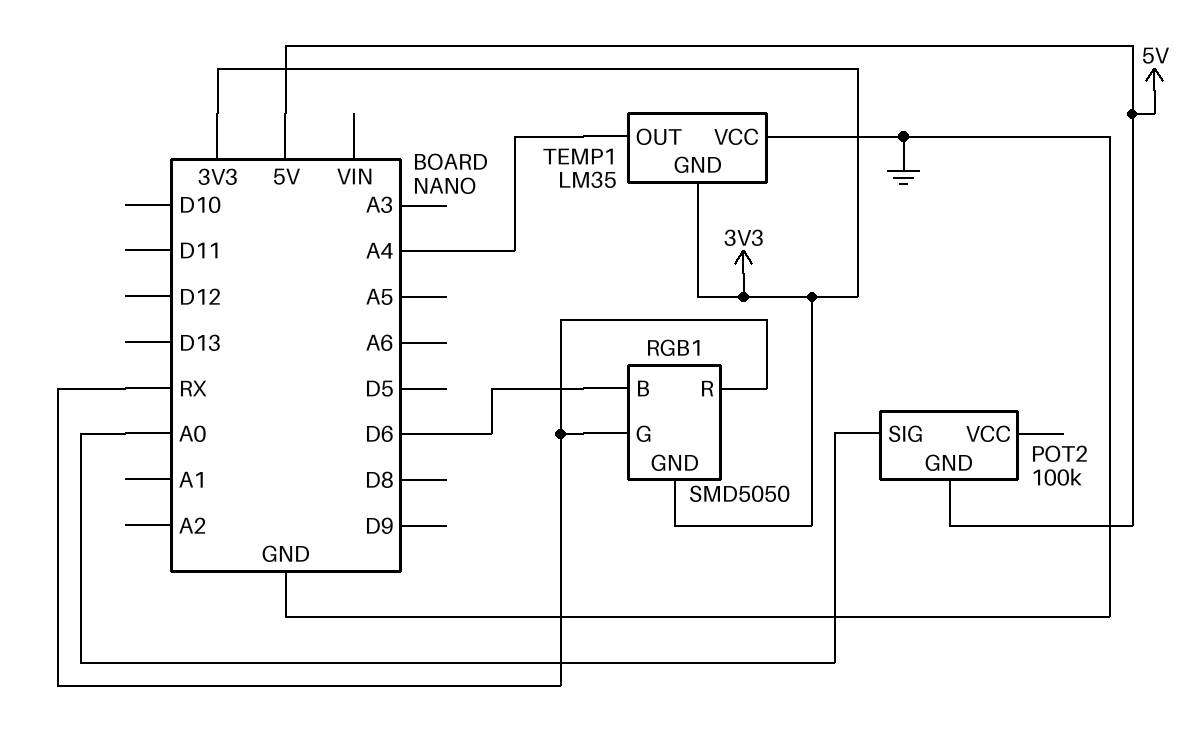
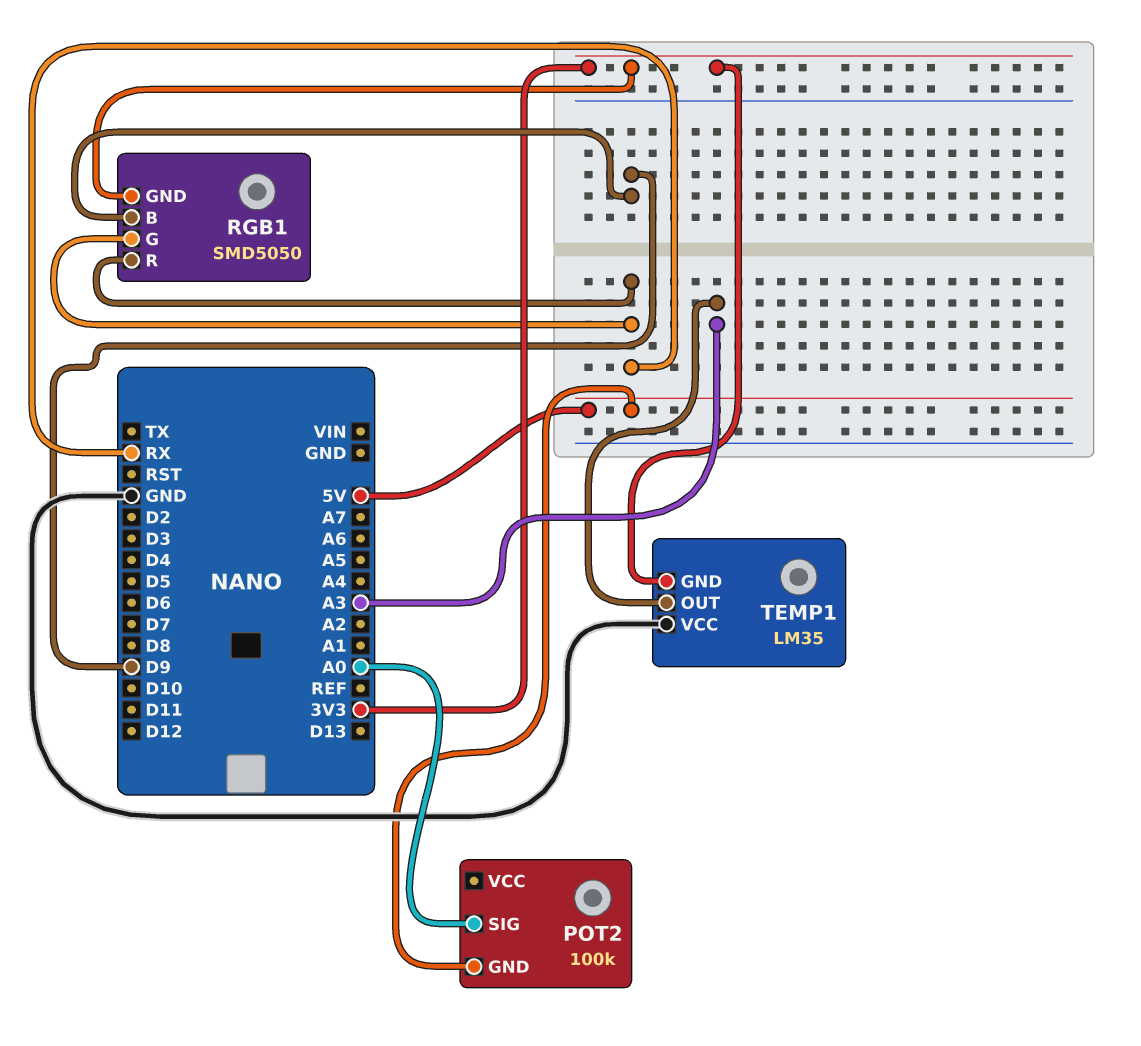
RGB1 pin B: D6 -> D9
TEMP1 pin OUT: A4 -> A3

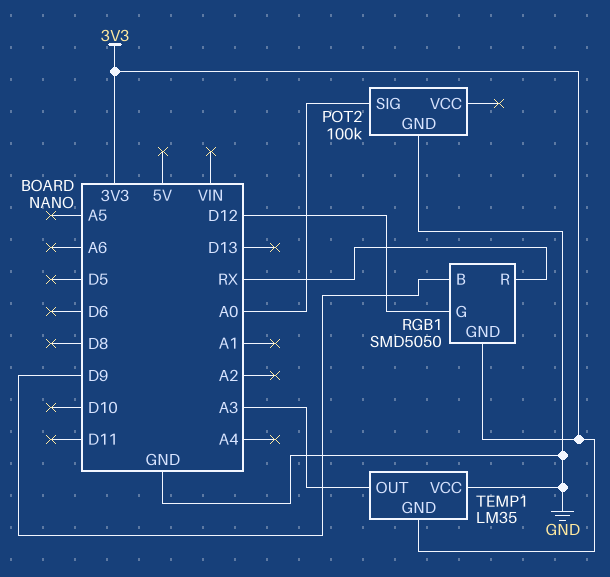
POT2 pin GND: 5V -> GND
RGB1 pin G: RX -> D12

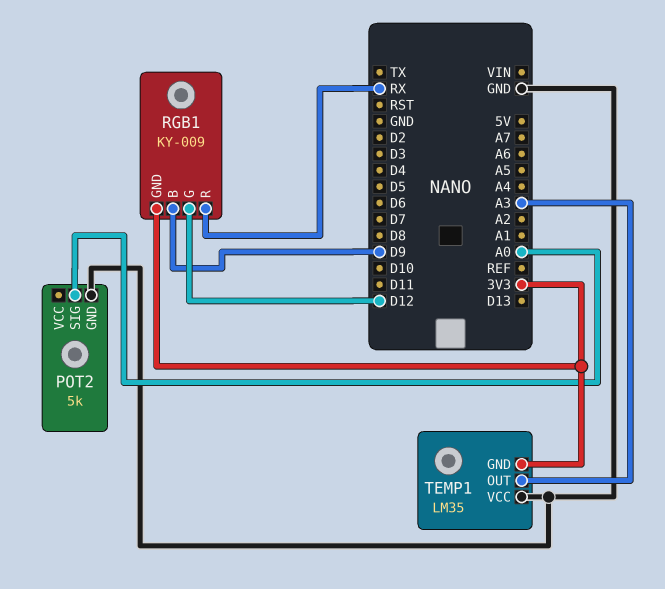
POT2: 100k -> 5k
RGB1: SMD5050 -> KY-009

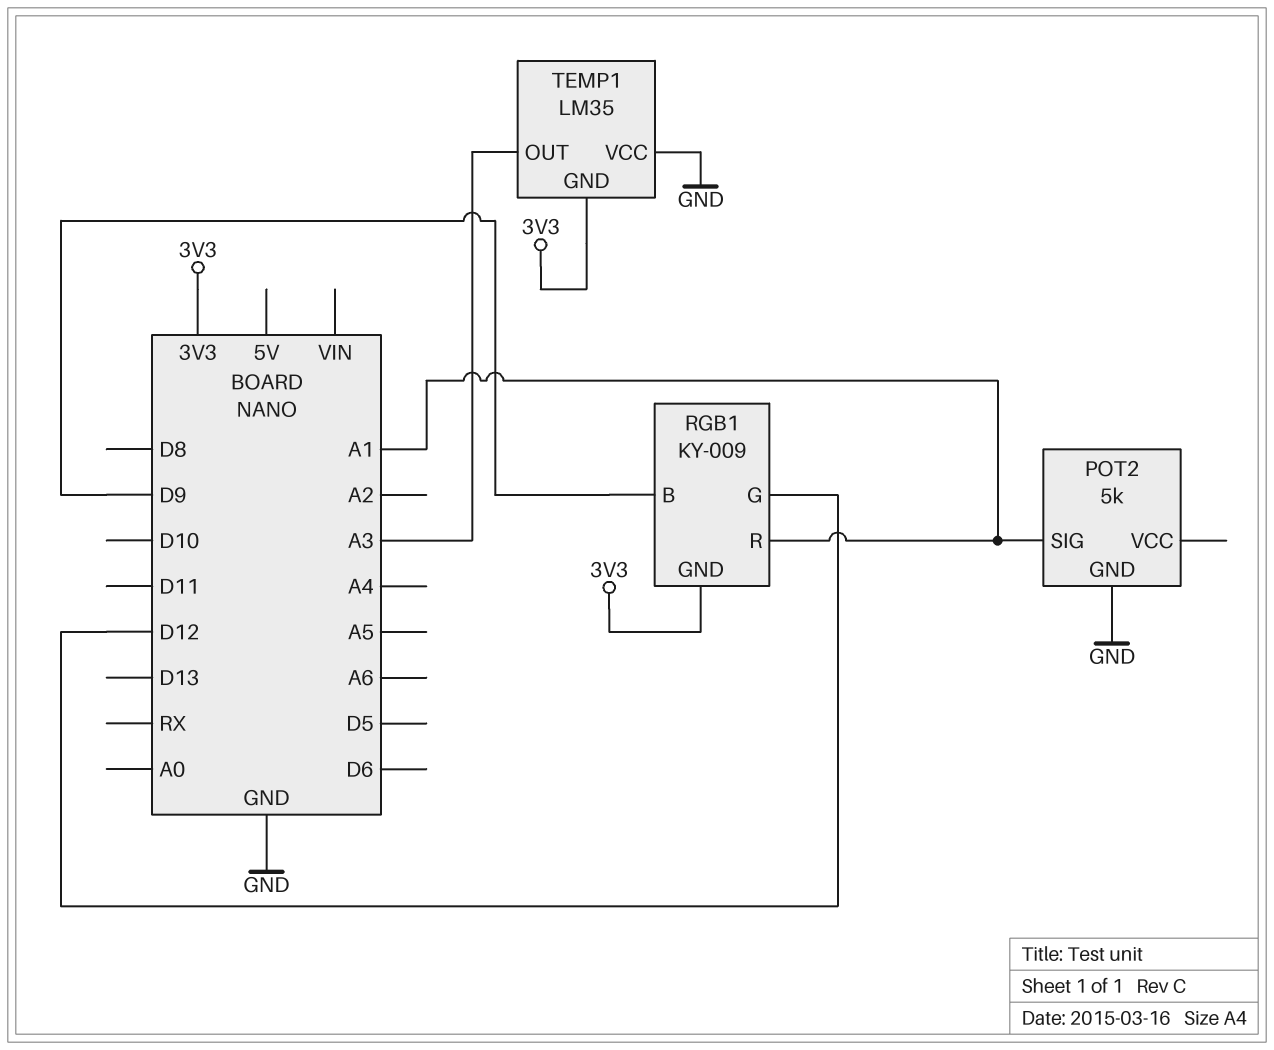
POT2 pin SIG: A0 -> A1
RGB1 pin R: RX -> A1

